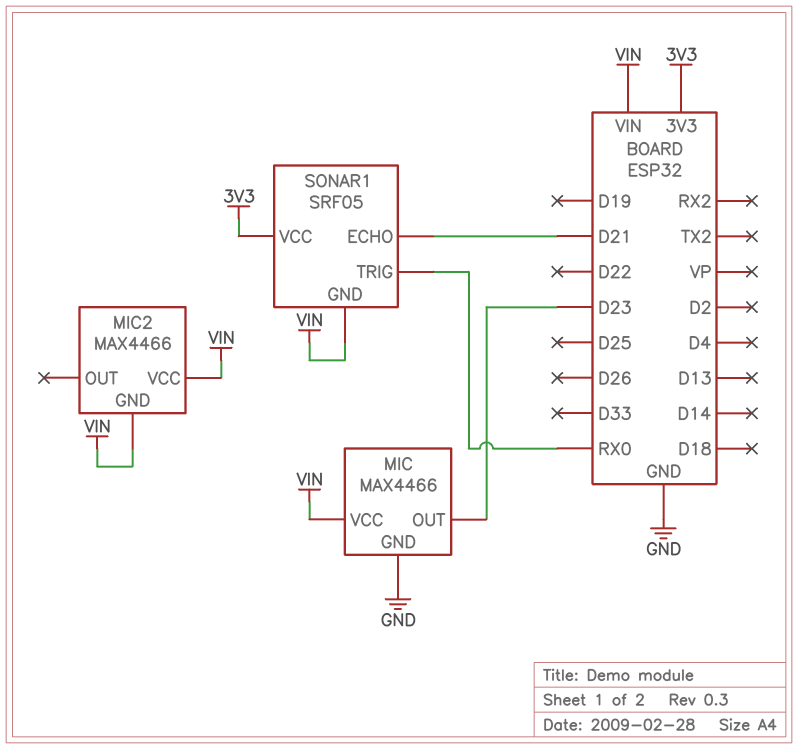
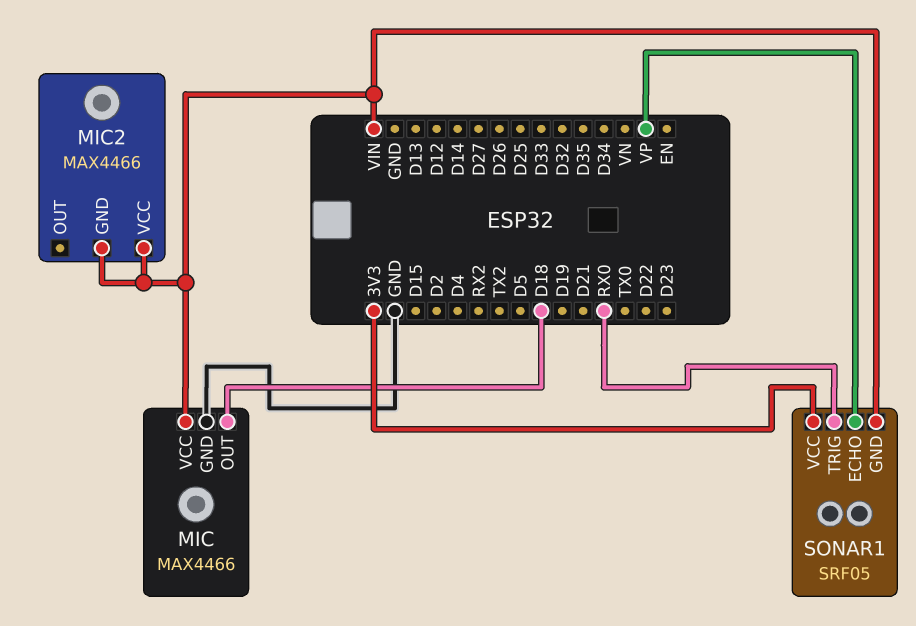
MIC pin OUT: D23 -> D18
SONAR1 pin ECHO: D21 -> VP

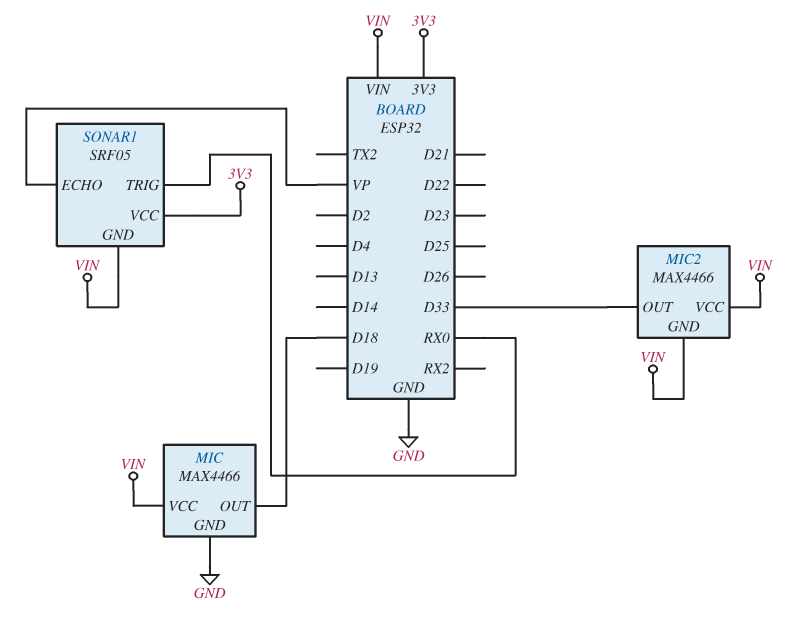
MIC2 pin OUT: none -> D33

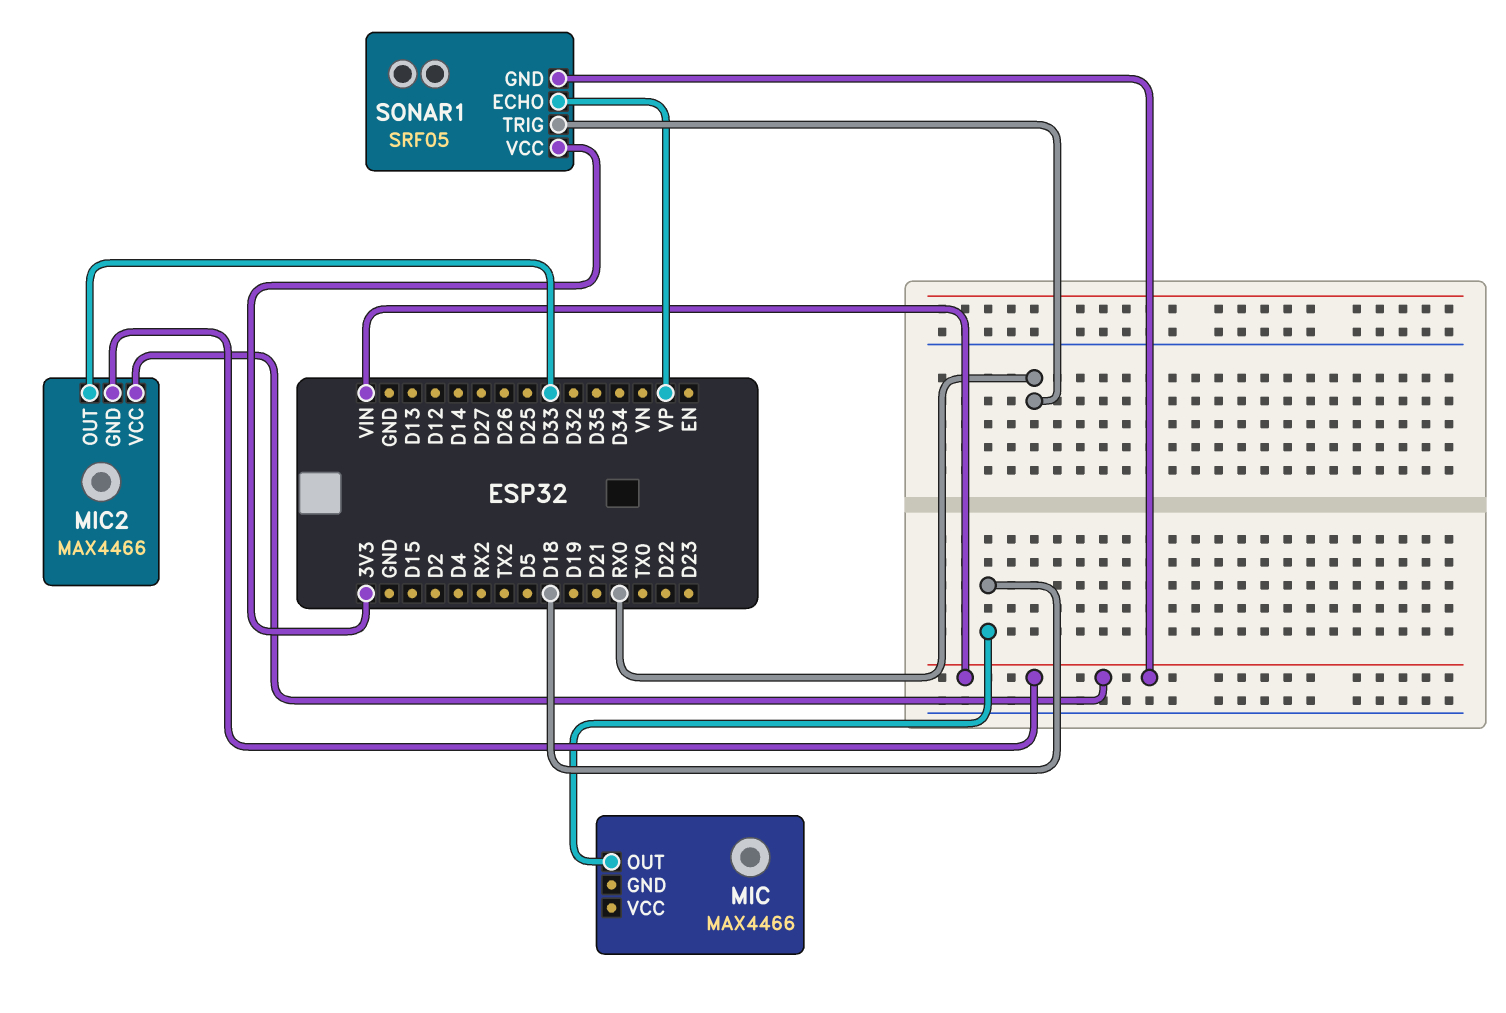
MIC pin GND: GND -> none
MIC pin VCC: VIN -> none

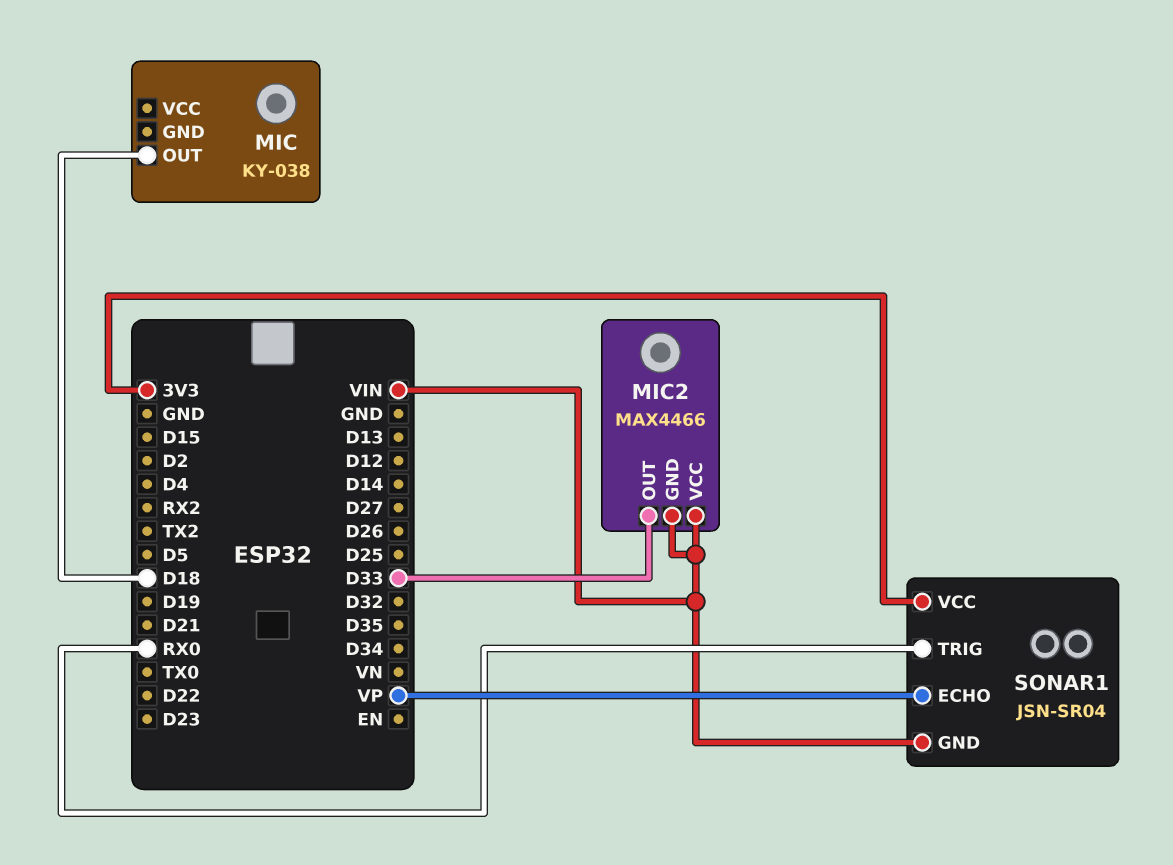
MIC: MAX4466 -> KY-038
SONAR1: SRF05 -> JSN-SR04

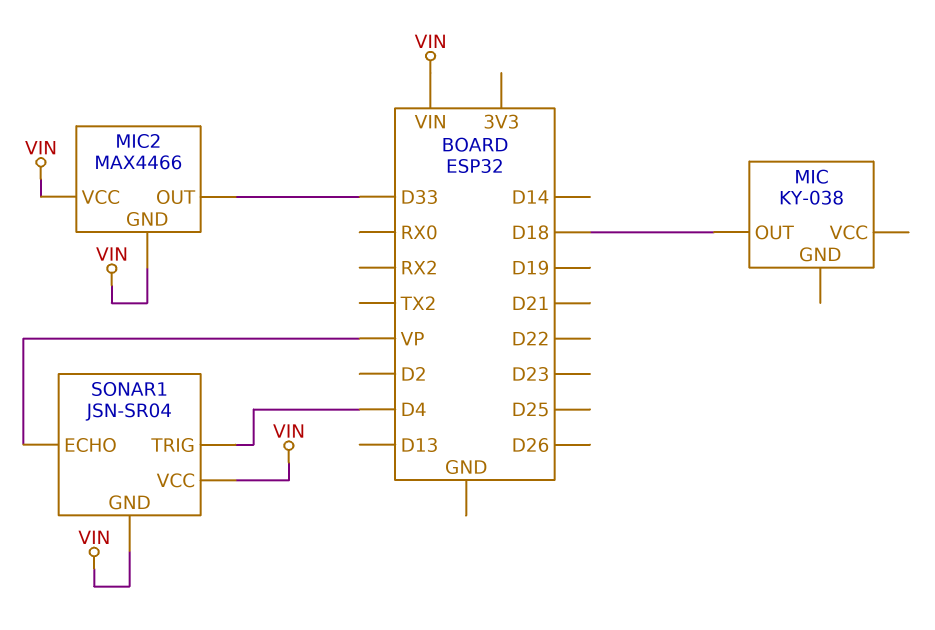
SONAR1 pin TRIG: RX0 -> D4
SONAR1 pin VCC: 3V3 -> VIN

